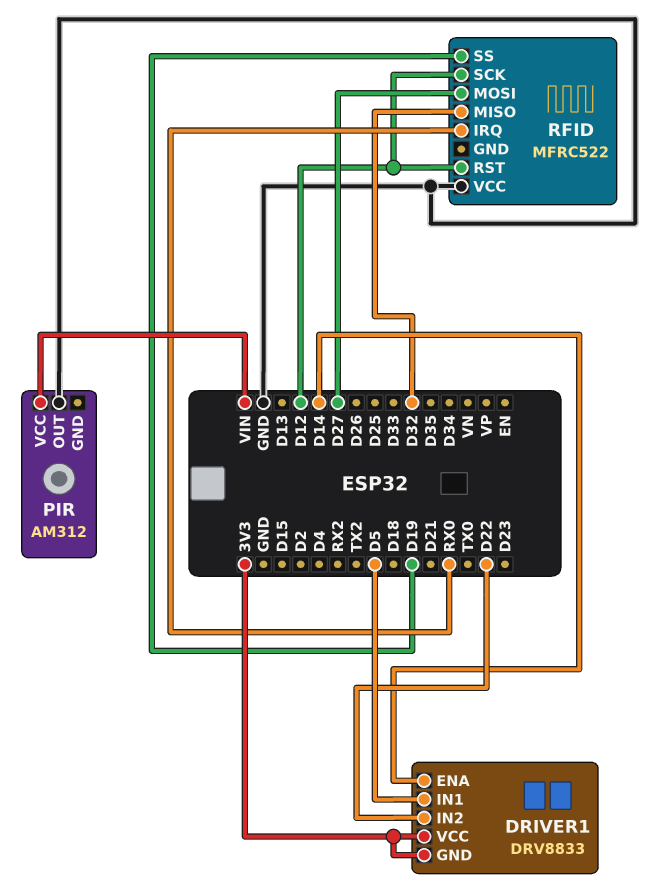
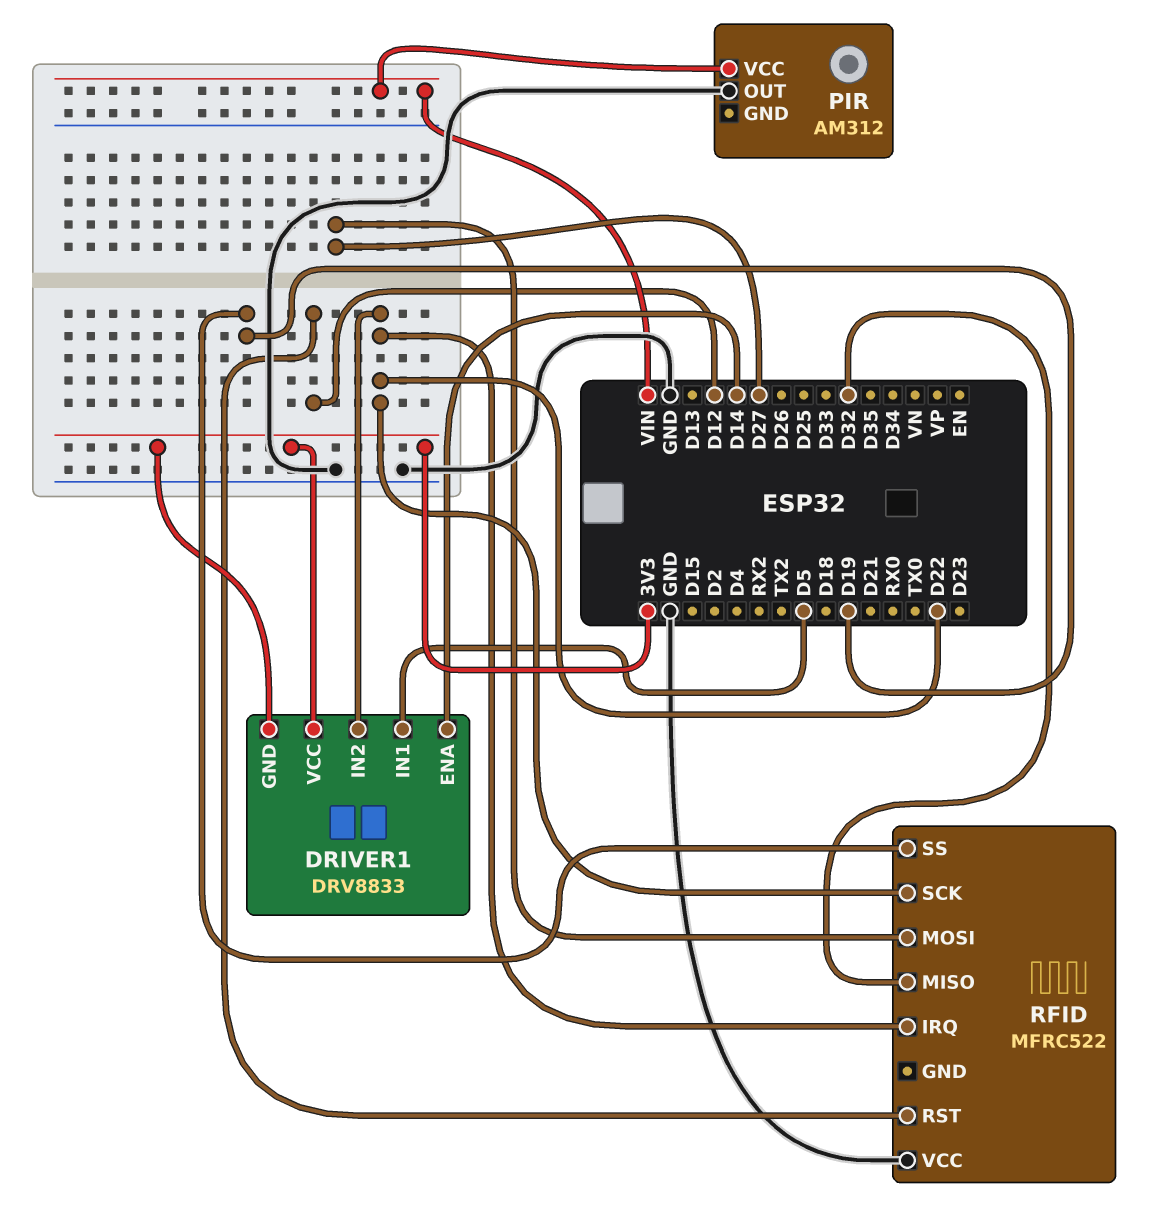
RFID pin IRQ: RX0 -> D22
RFID pin SCK: D12 -> D22

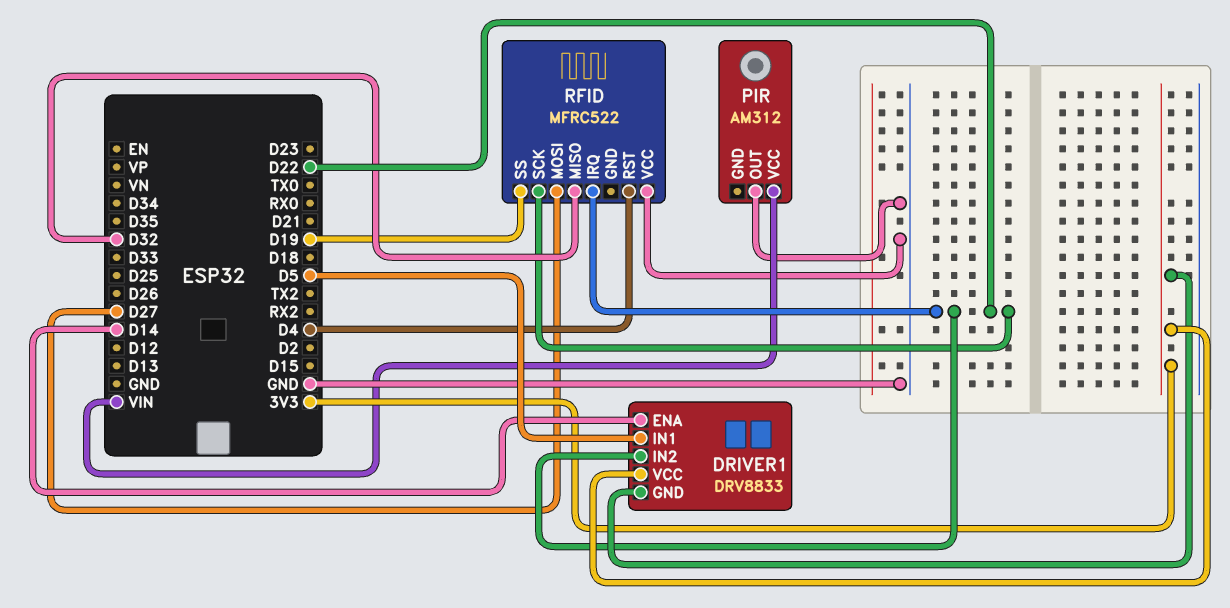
RFID pin RST: D12 -> D4

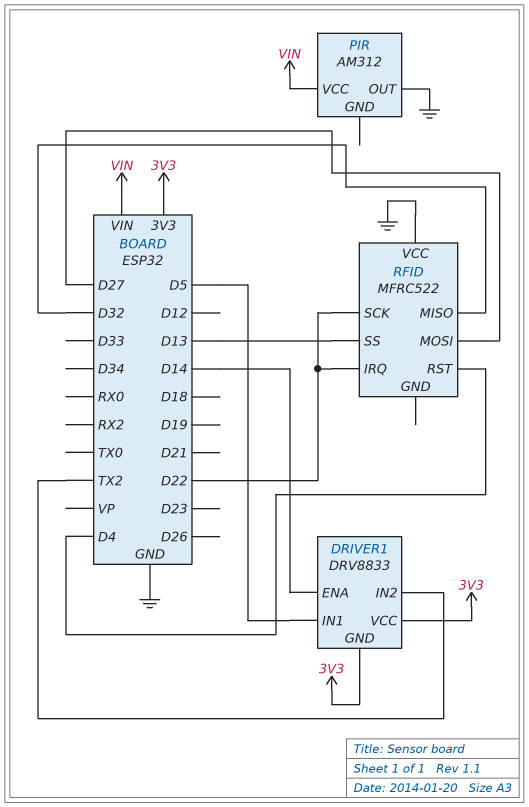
DRIVER1 pin IN2: D22 -> TX2
RFID pin SS: D19 -> D13

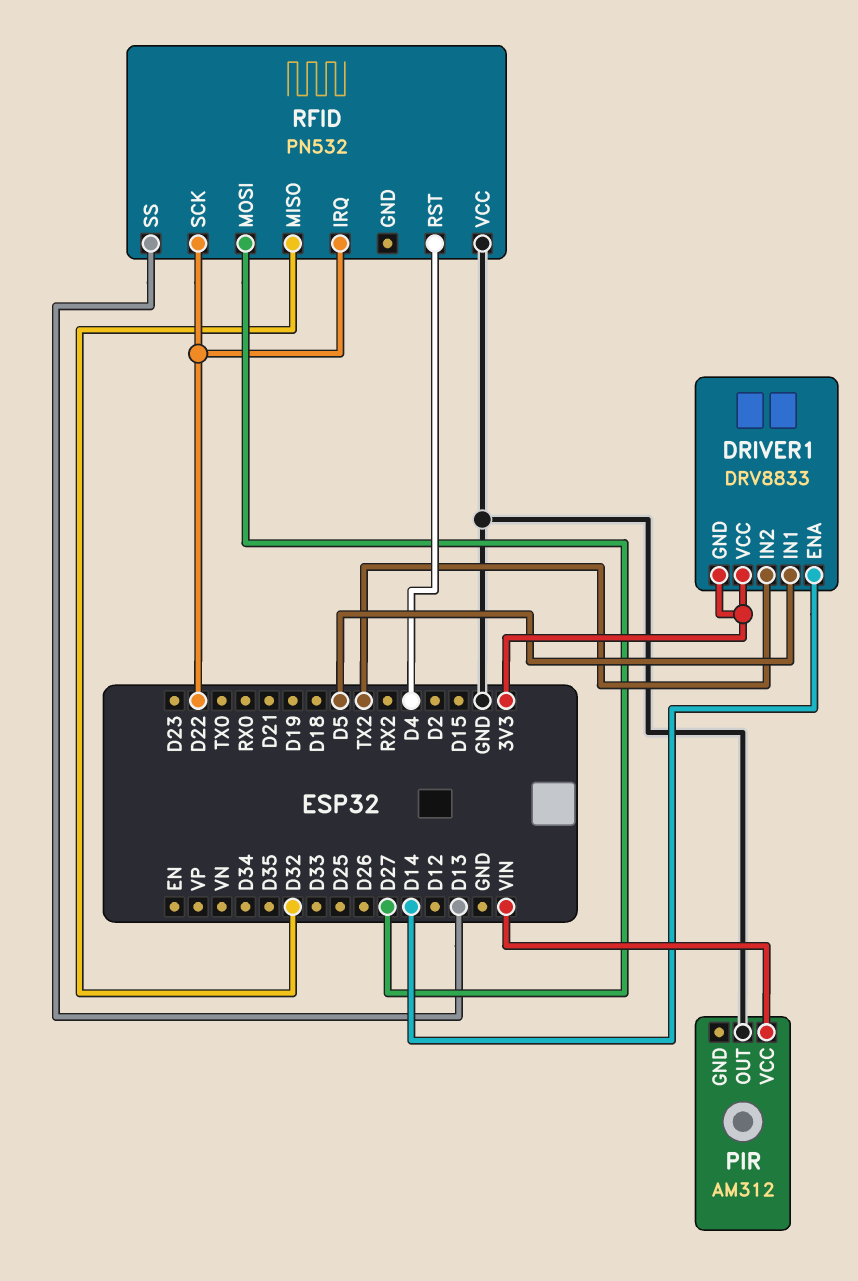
RFID: MFRC522 -> PN532

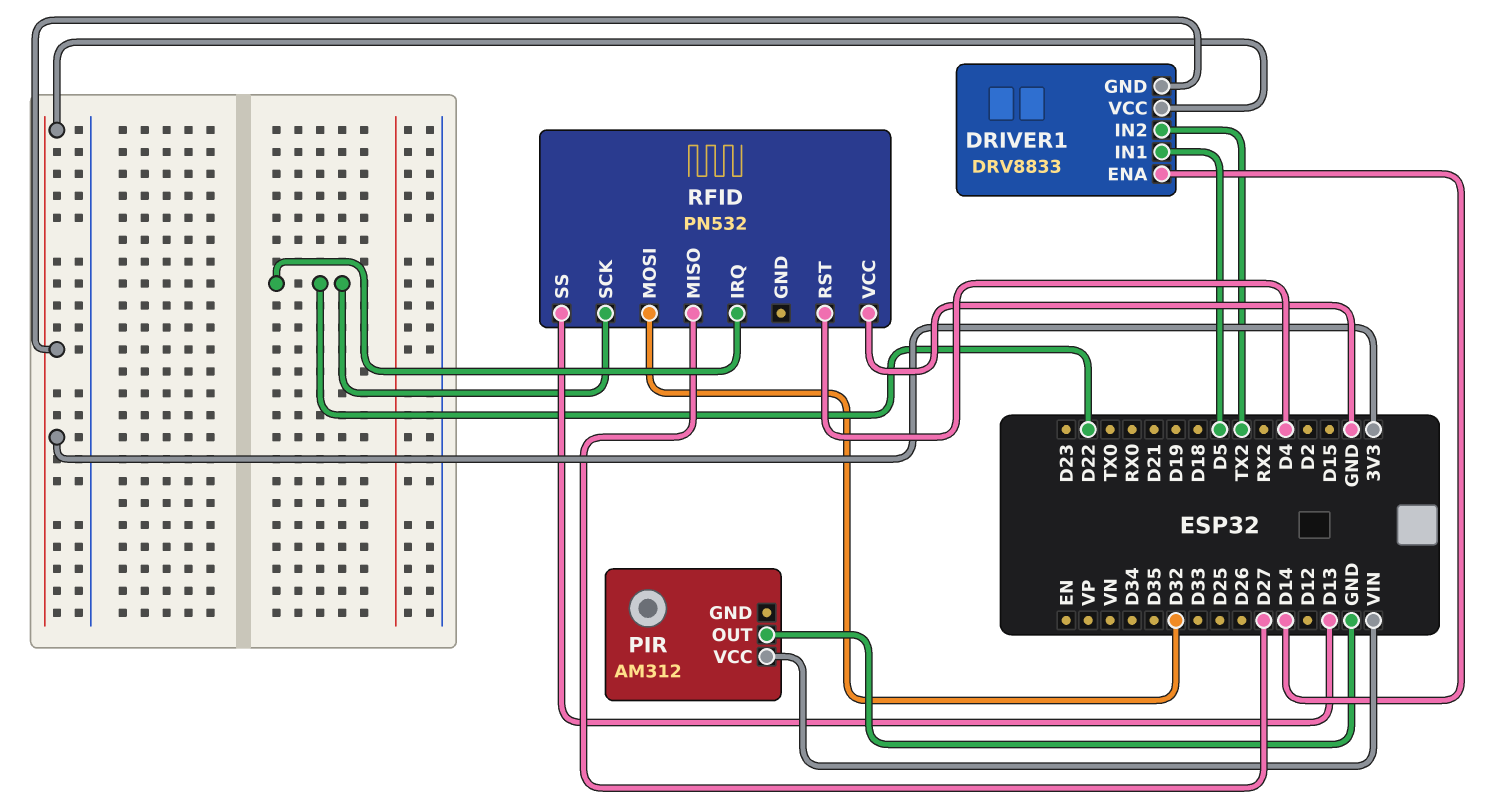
RFID pin MISO: D32 -> D27
RFID pin MOSI: D27 -> D32

